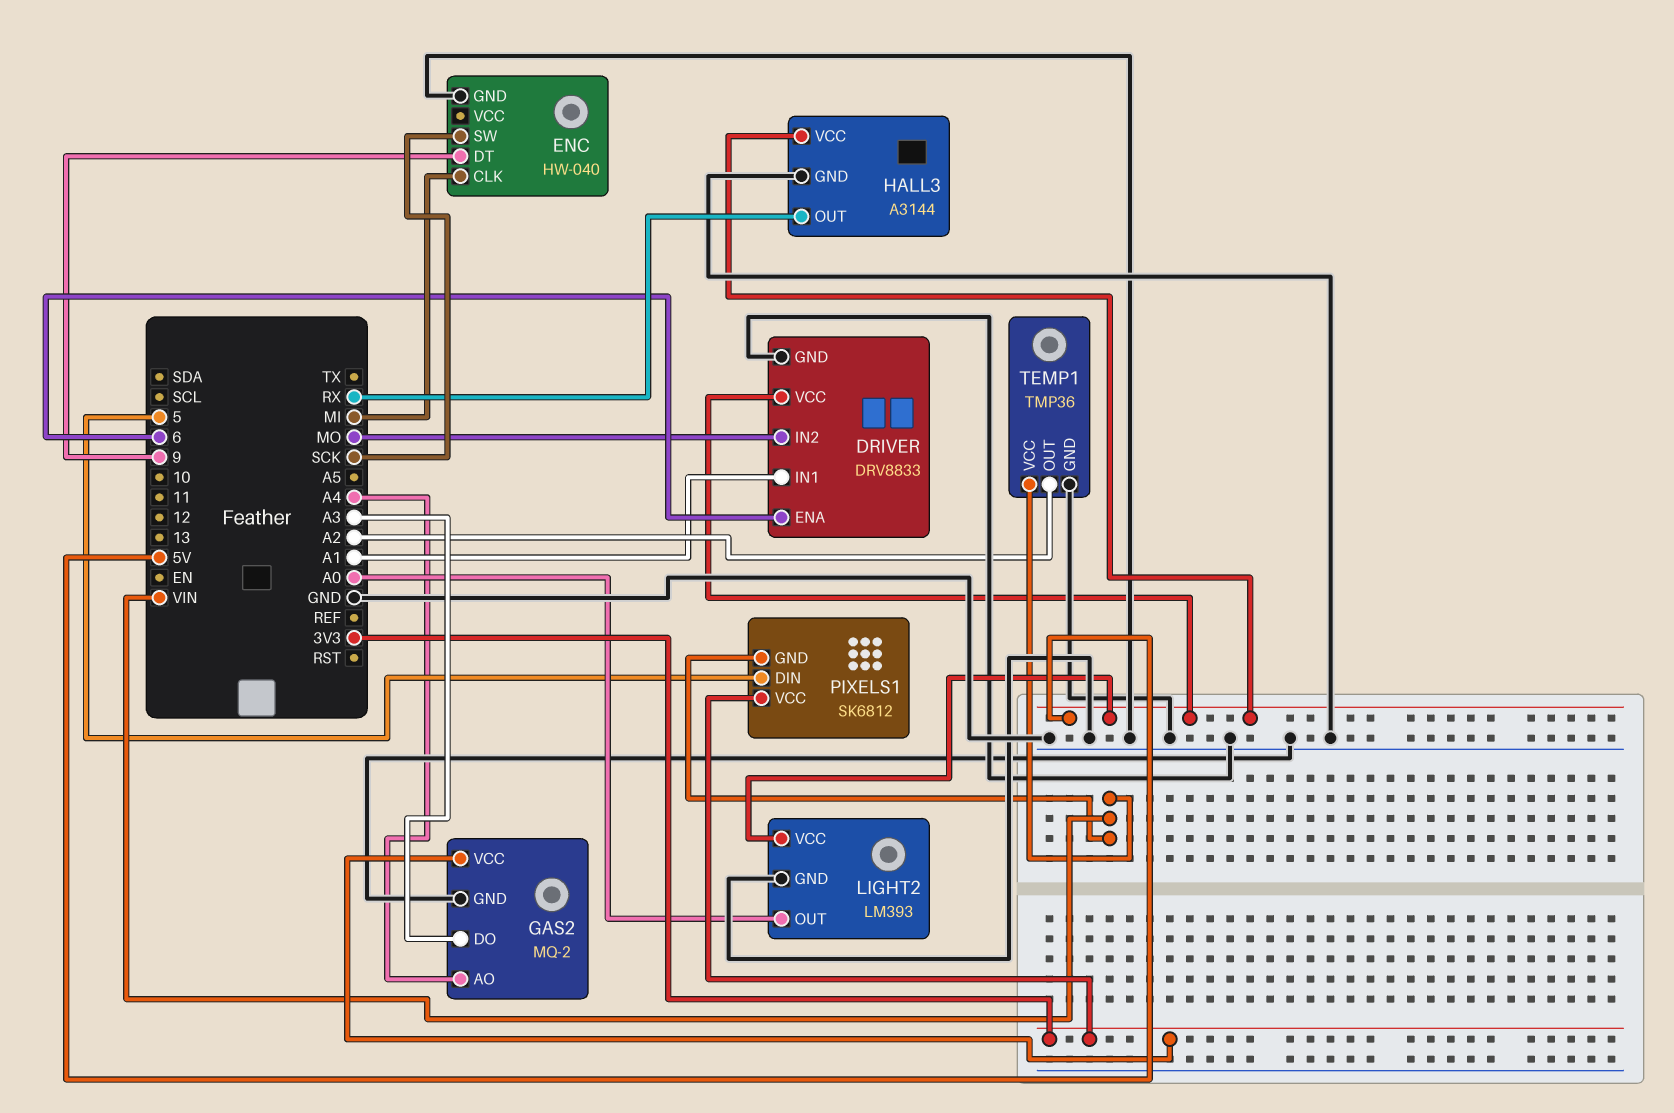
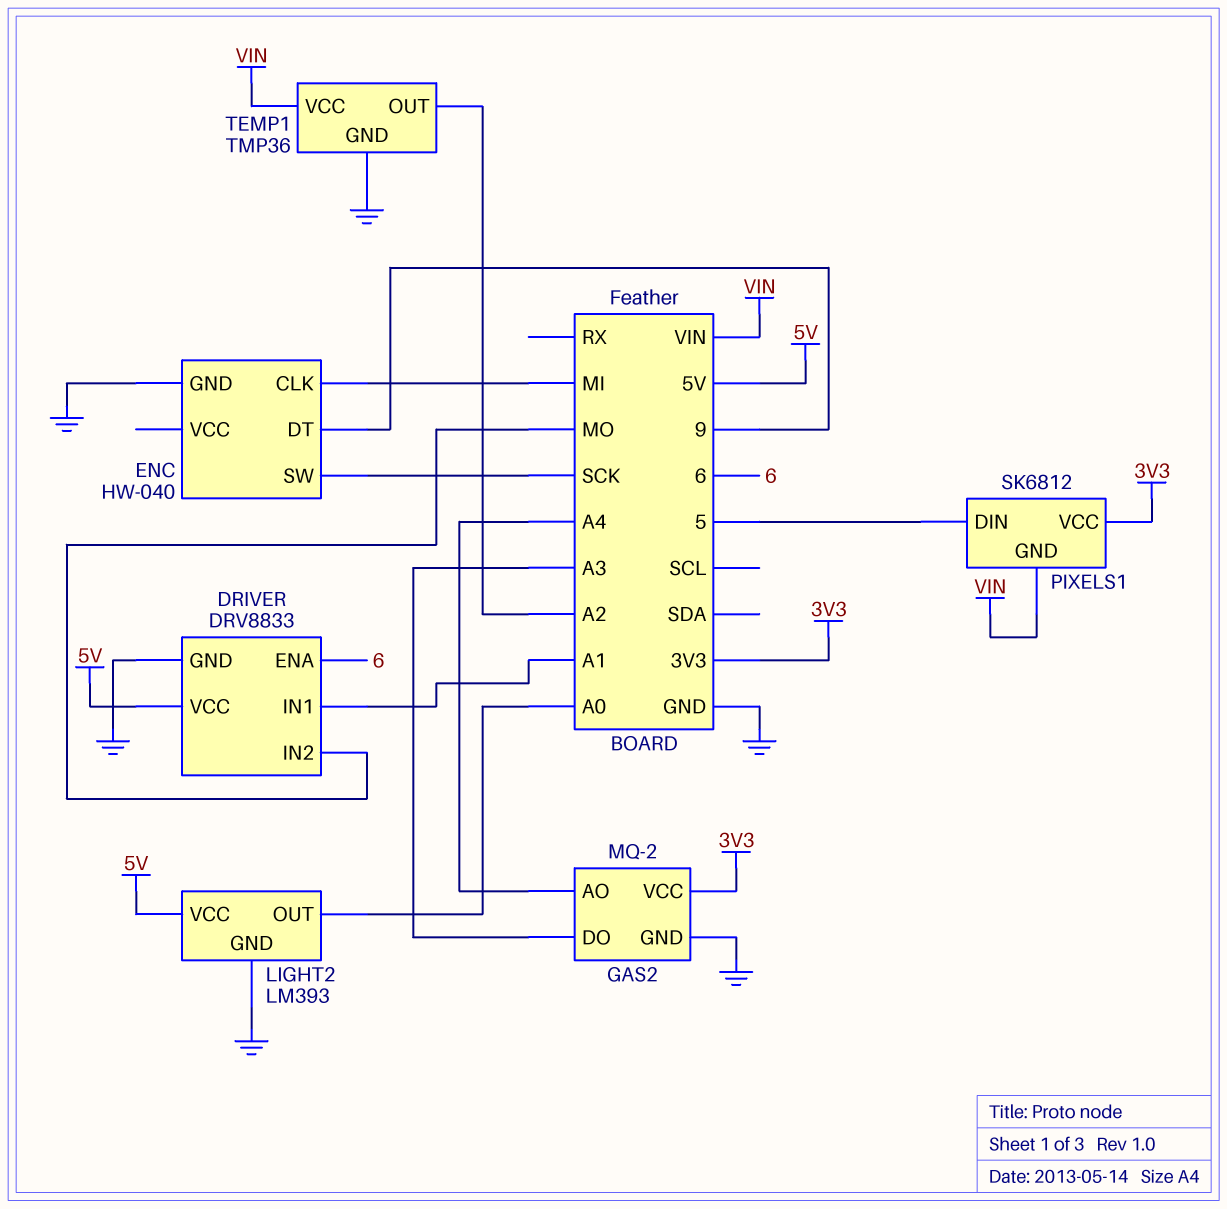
HALL3: A3144 -> none
HALL3 pin GND: GND -> none
HALL3 pin OUT: RX -> none
HALL3 pin VCC: 5V -> none

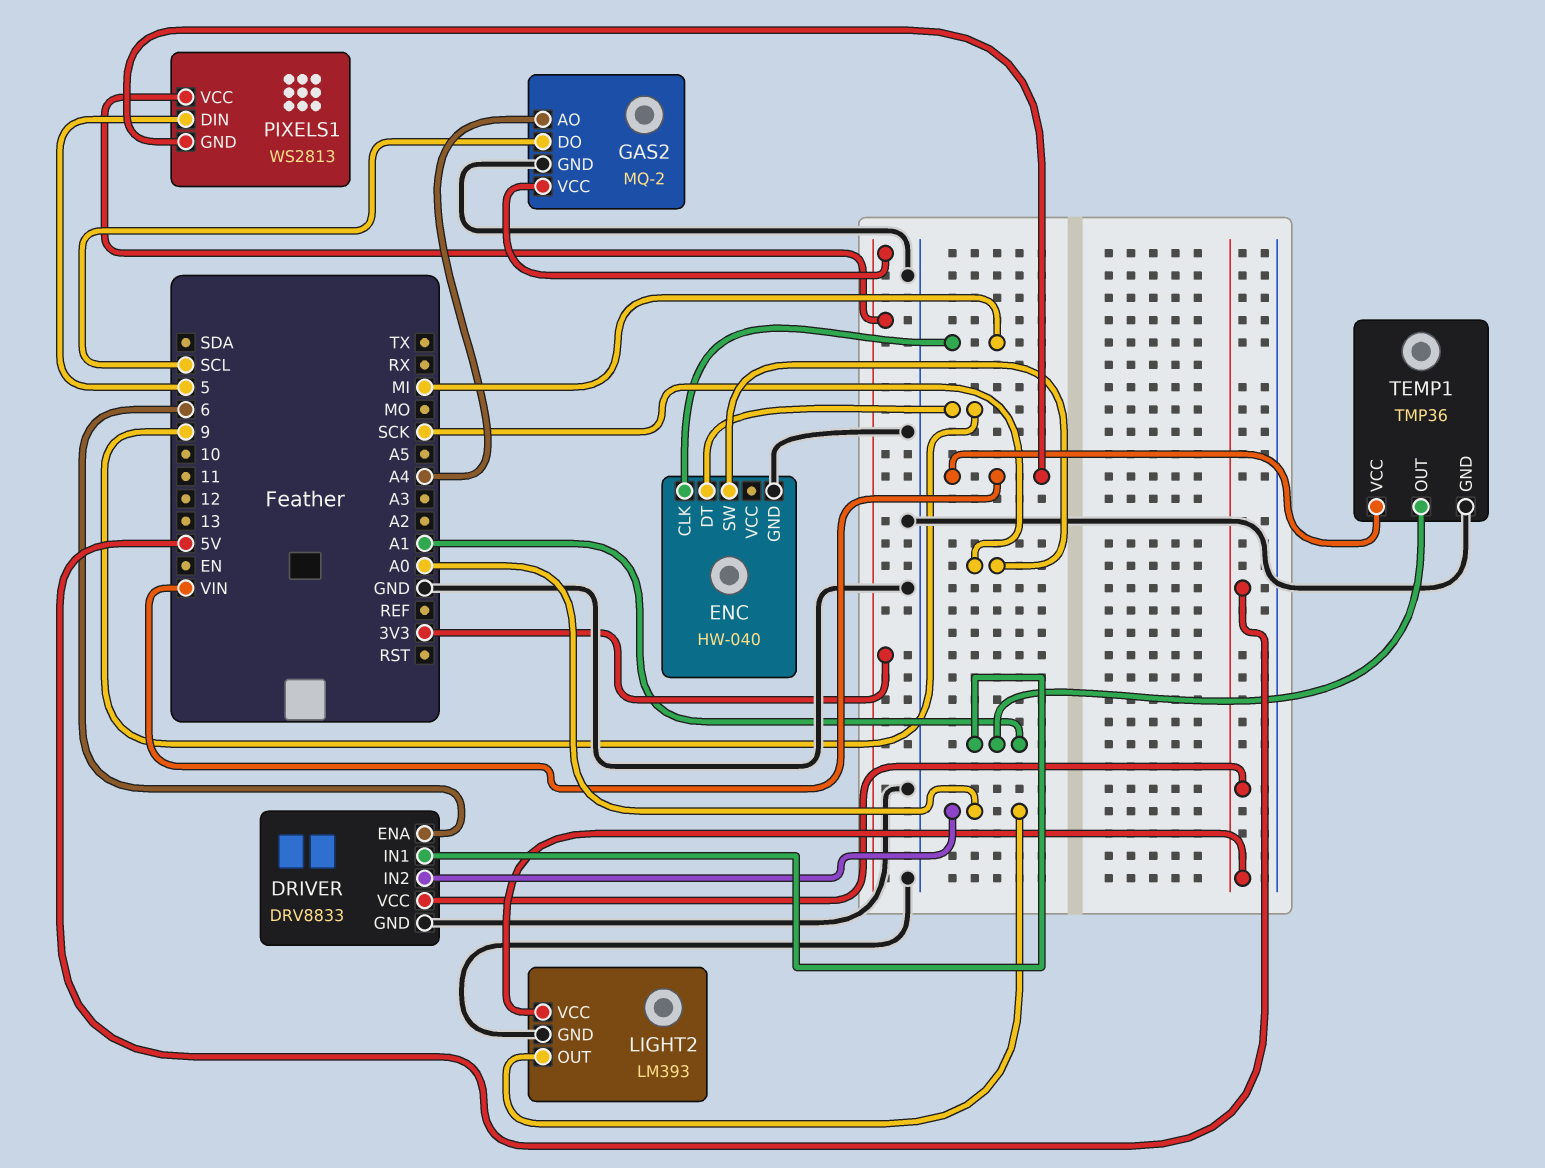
DRIVER pin IN2: MO -> A0
GAS2 pin DO: A3 -> SCL
PIXELS1: SK6812 -> WS2813
TEMP1 pin OUT: A2 -> A1

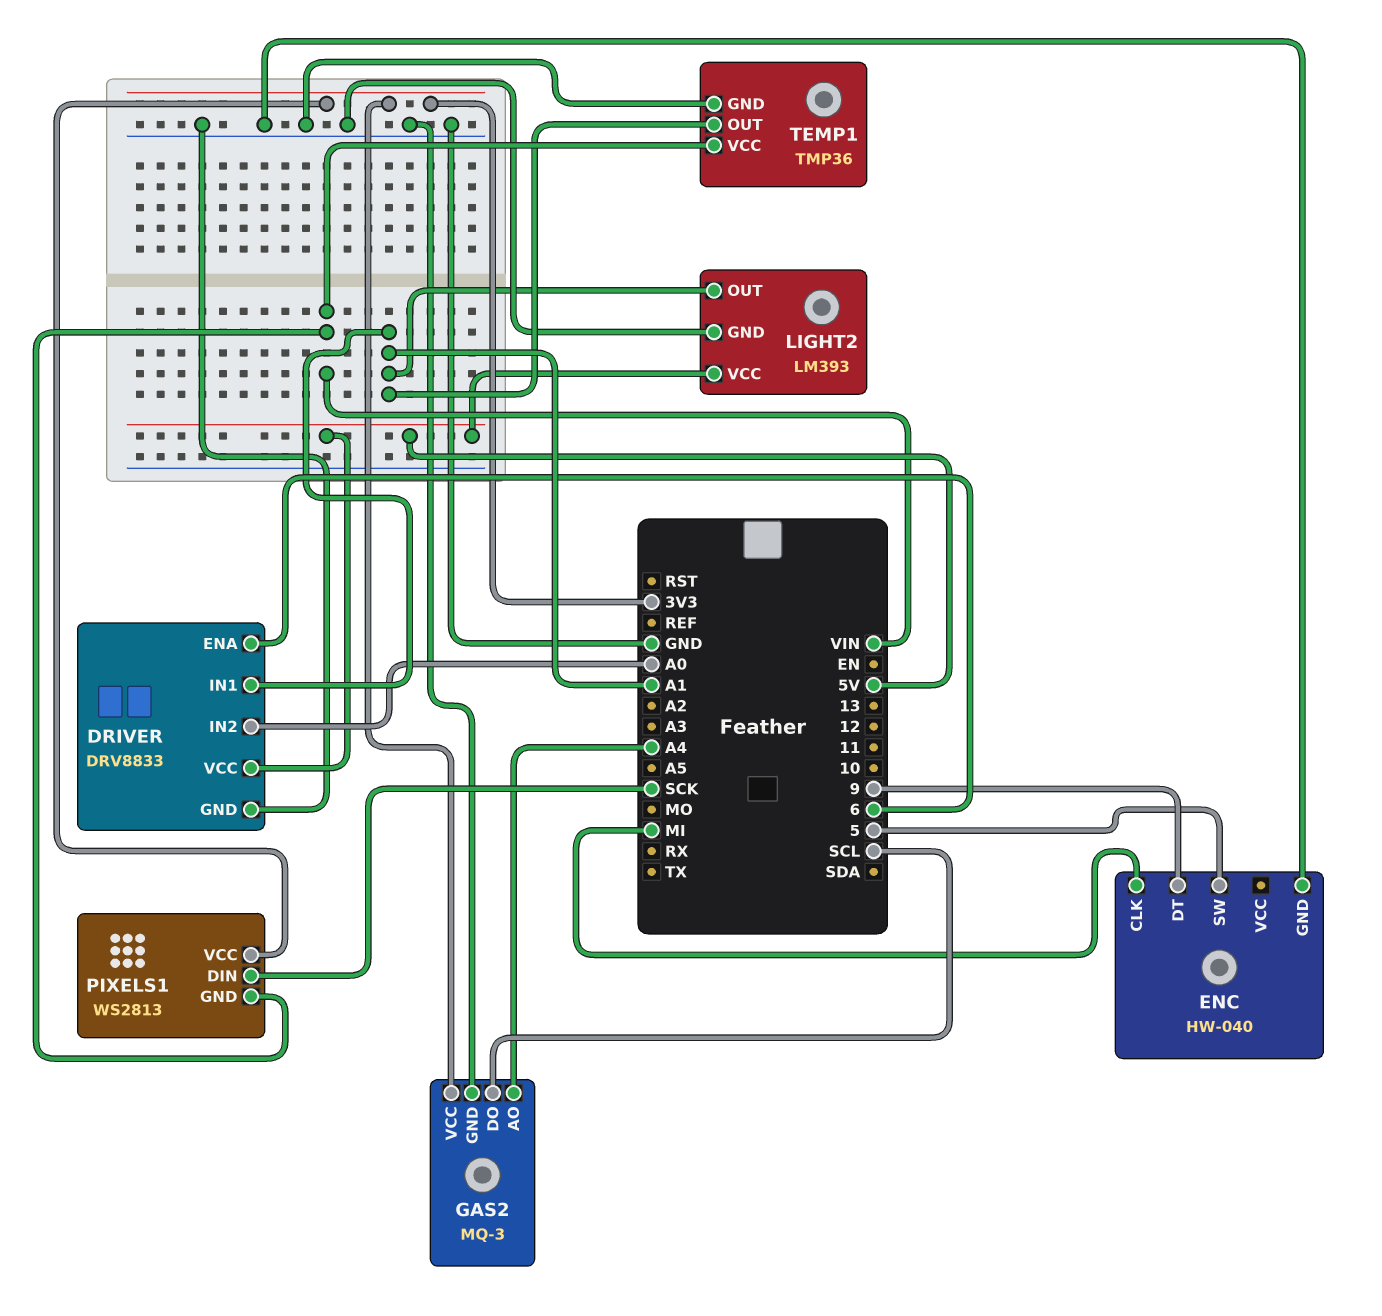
ENC pin SW: SCK -> 5
GAS2: MQ-2 -> MQ-3
LIGHT2 pin OUT: A0 -> A1
PIXELS1 pin DIN: 5 -> SCK

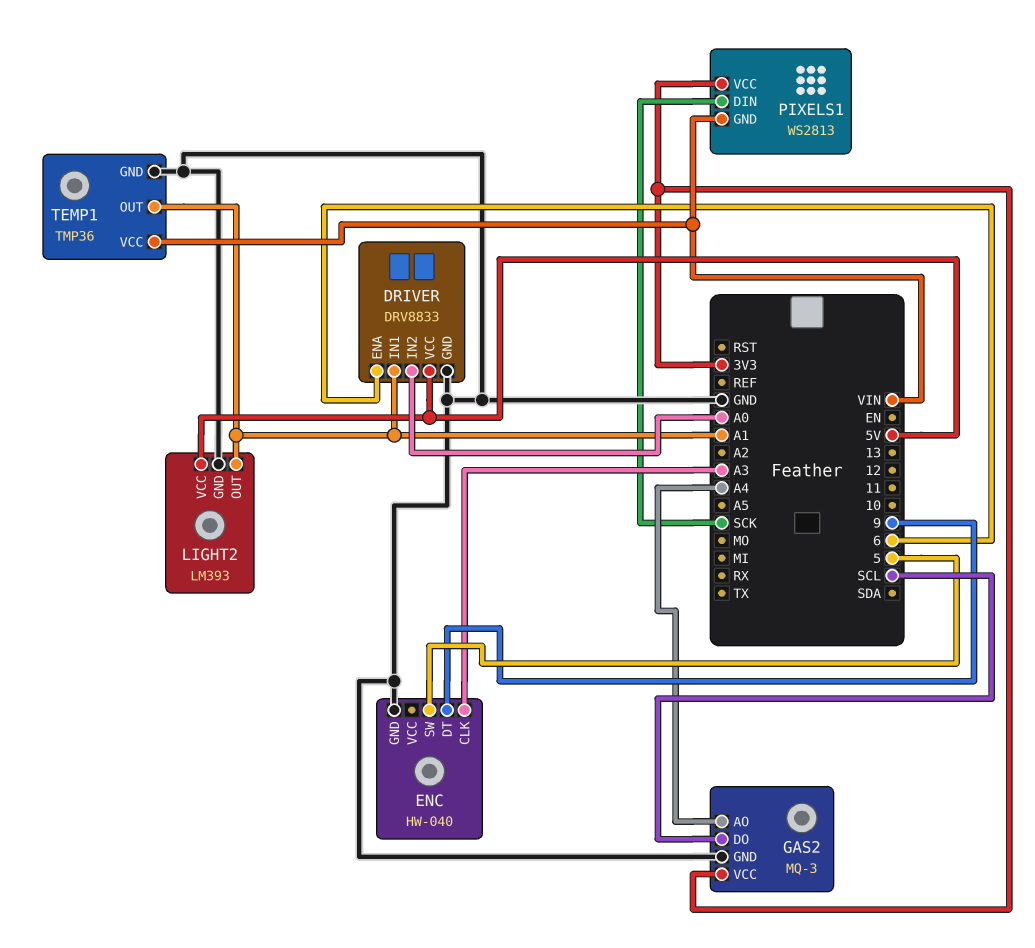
ENC pin CLK: MI -> A3

